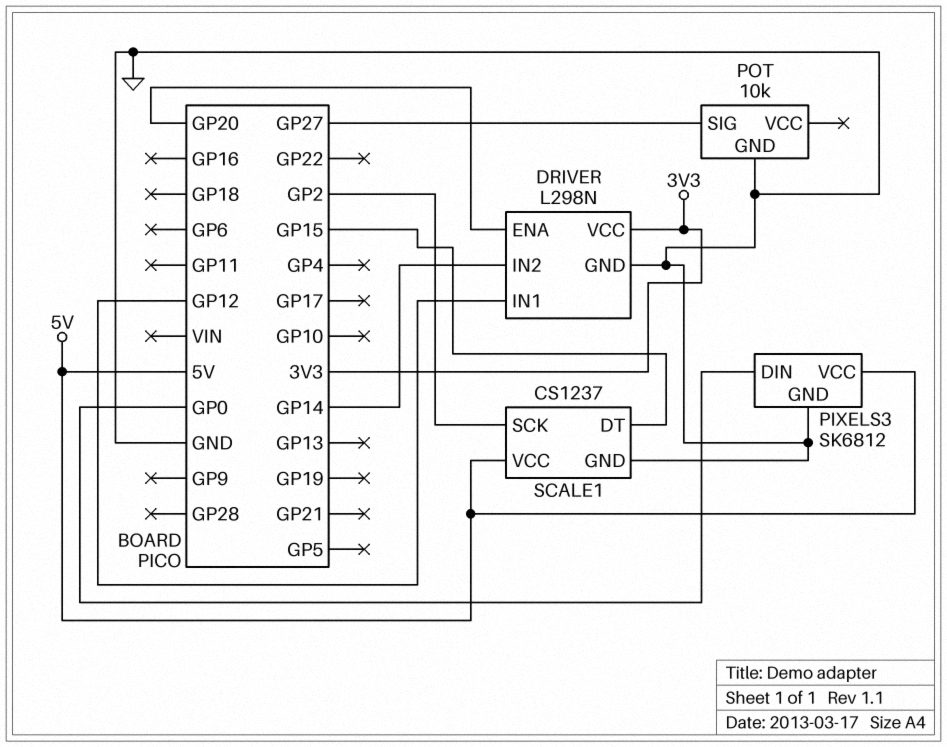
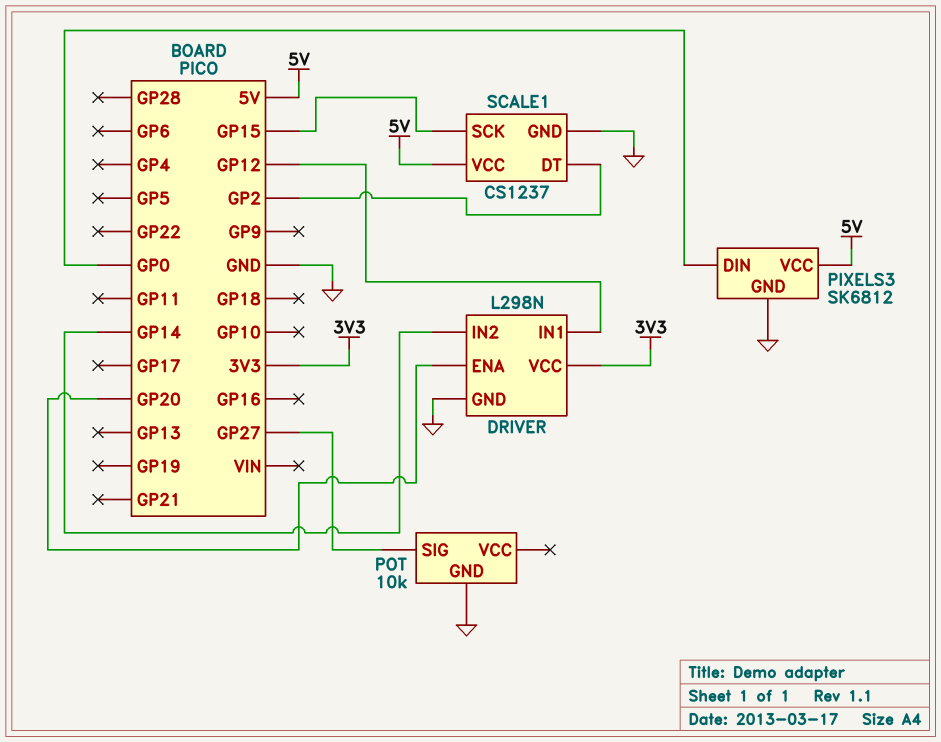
SCALE1 pin DT: GP15 -> GP2
SCALE1 pin SCK: GP2 -> GP15

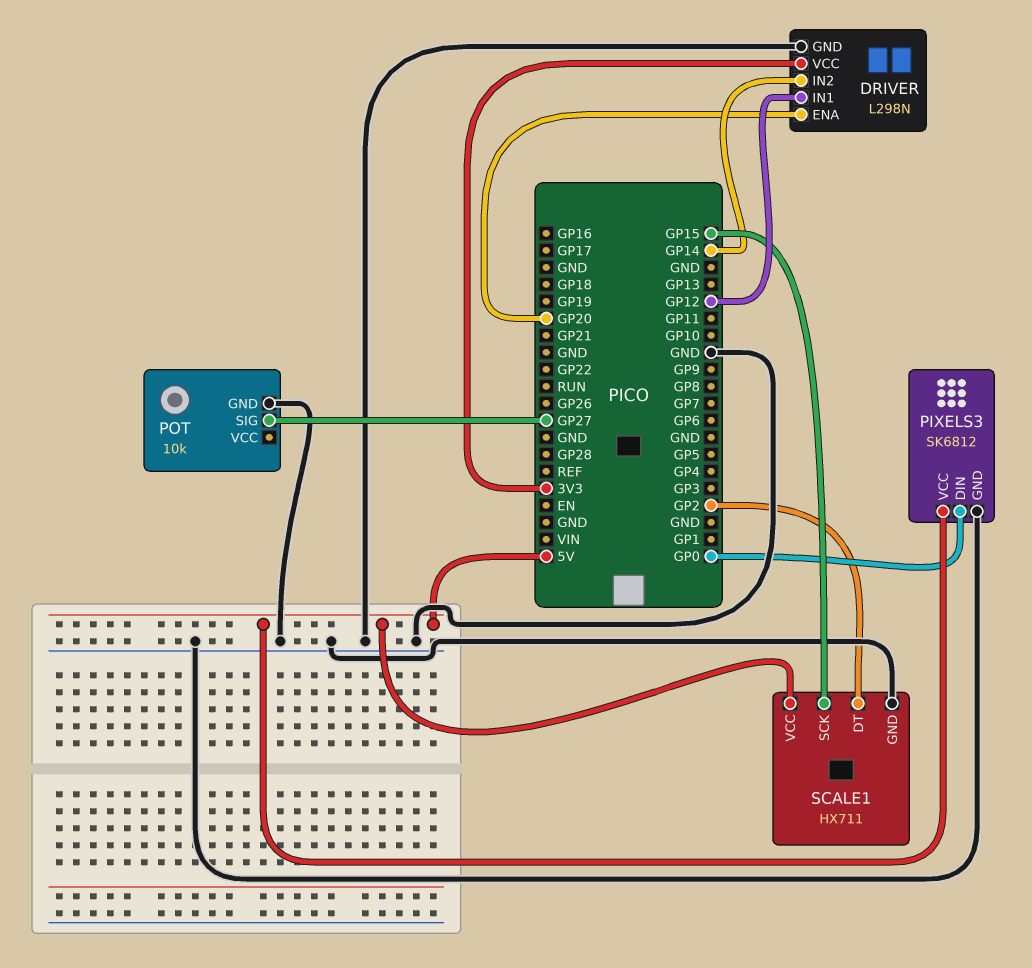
SCALE1: CS1237 -> HX711

